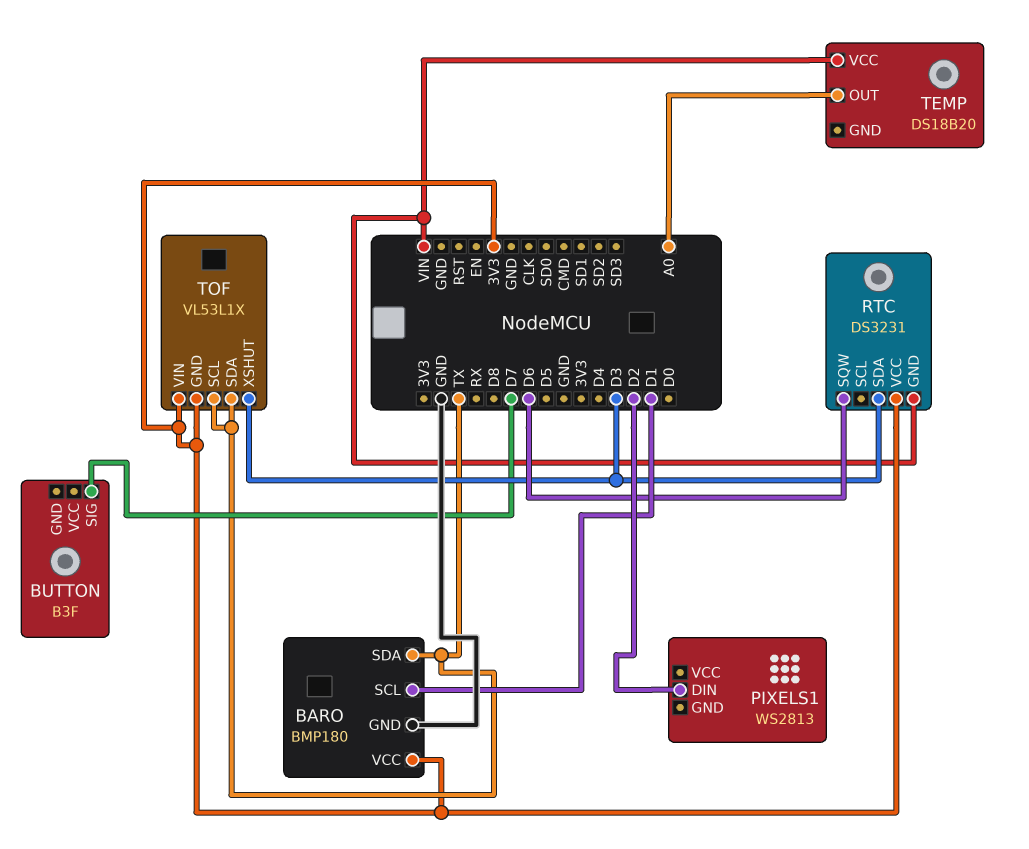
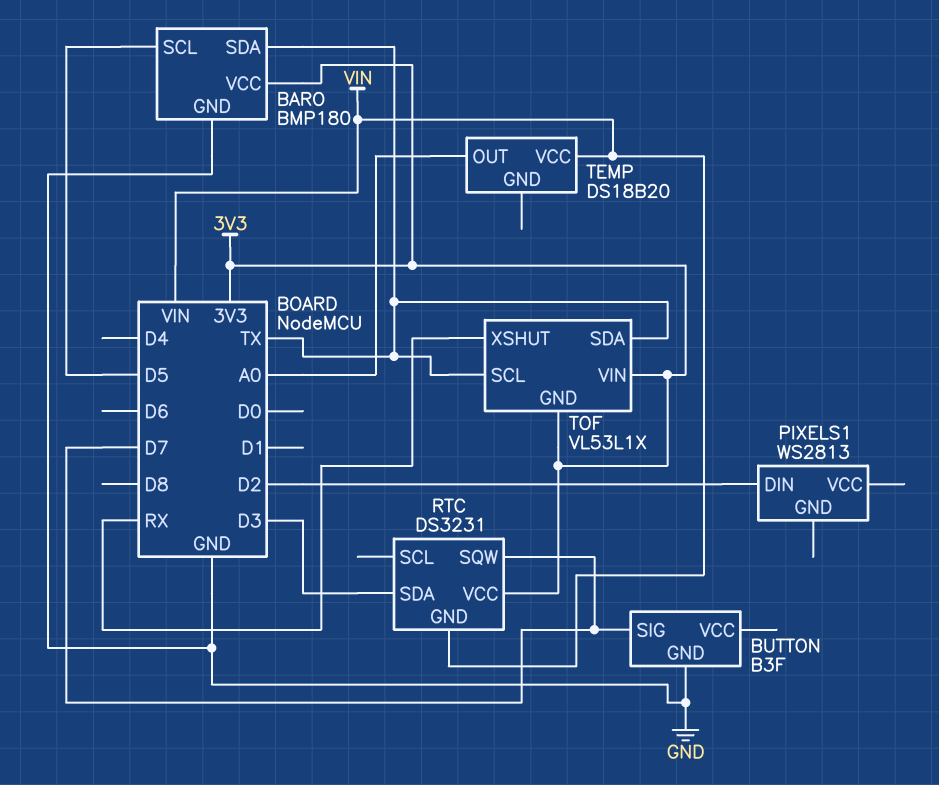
BARO pin SCL: D1 -> D5
BUTTON pin GND: none -> GND
RTC pin SQW: D6 -> D7
TOF pin XSHUT: D3 -> RX

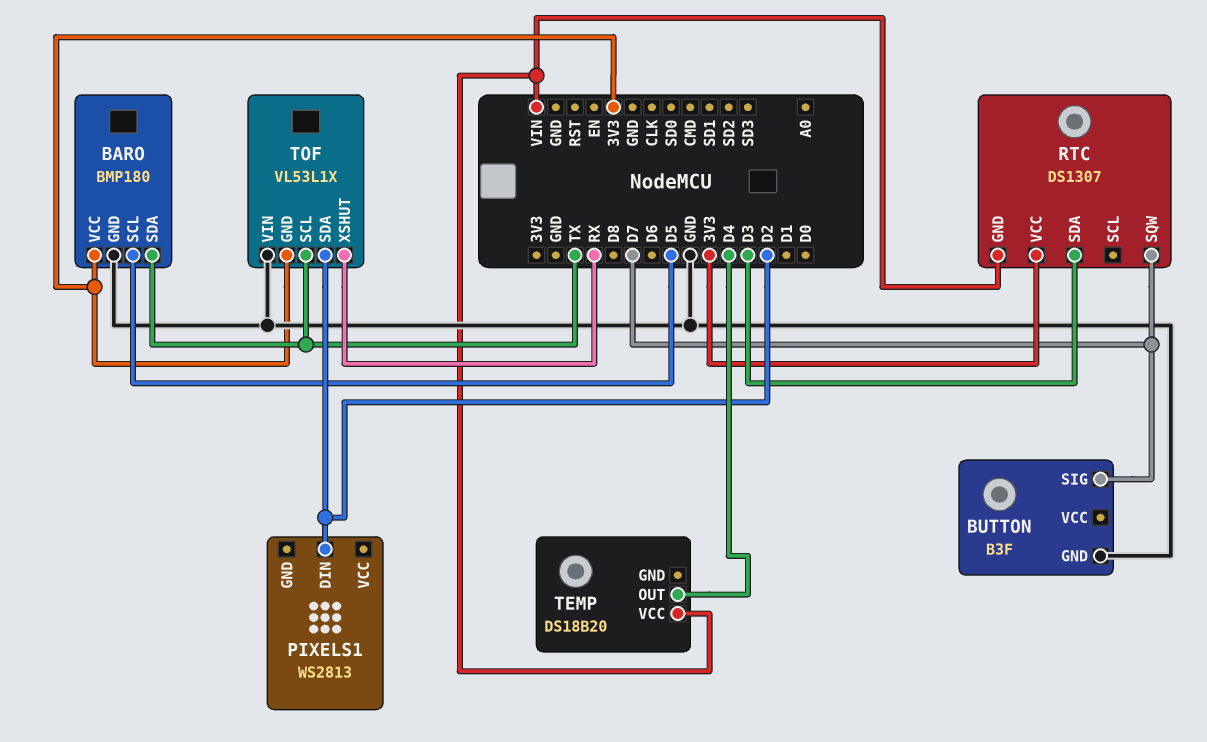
RTC: DS3231 -> DS1307
TEMP pin OUT: A0 -> D4
TOF pin SDA: TX -> D2
TOF pin VIN: 3V3 -> GND

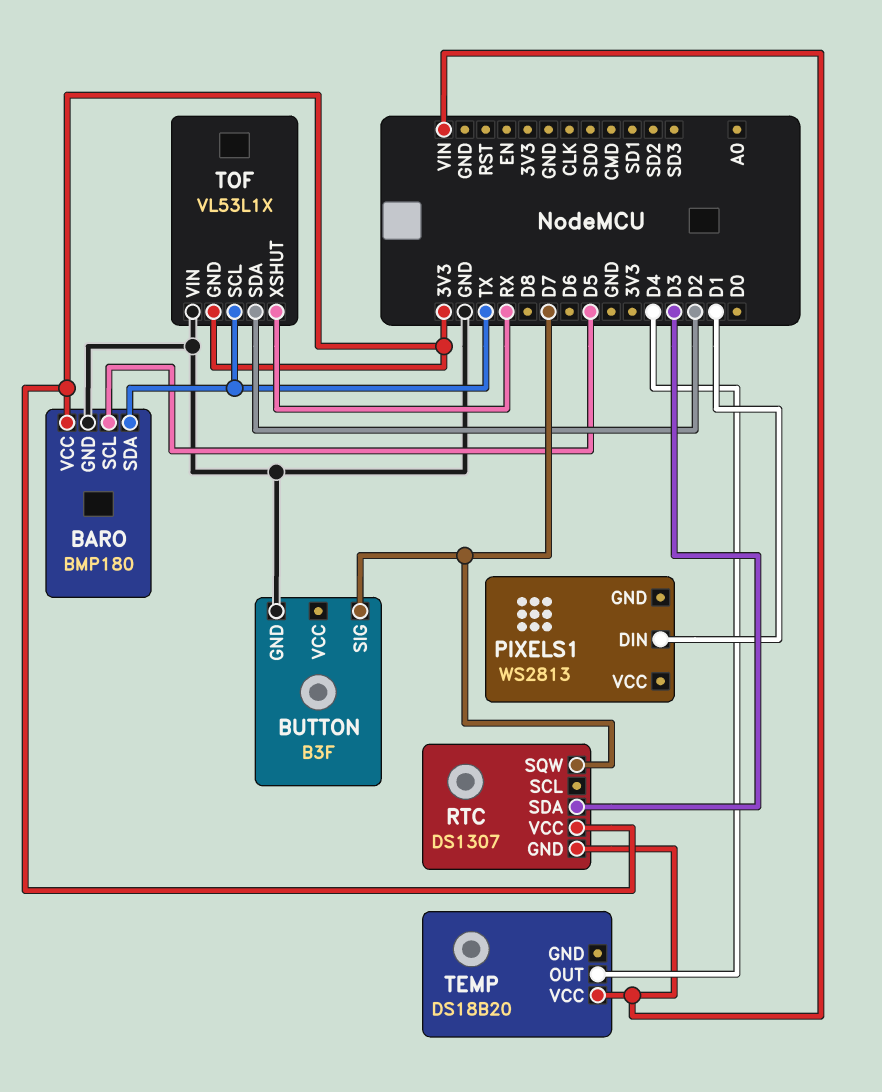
PIXELS1 pin DIN: D2 -> D1

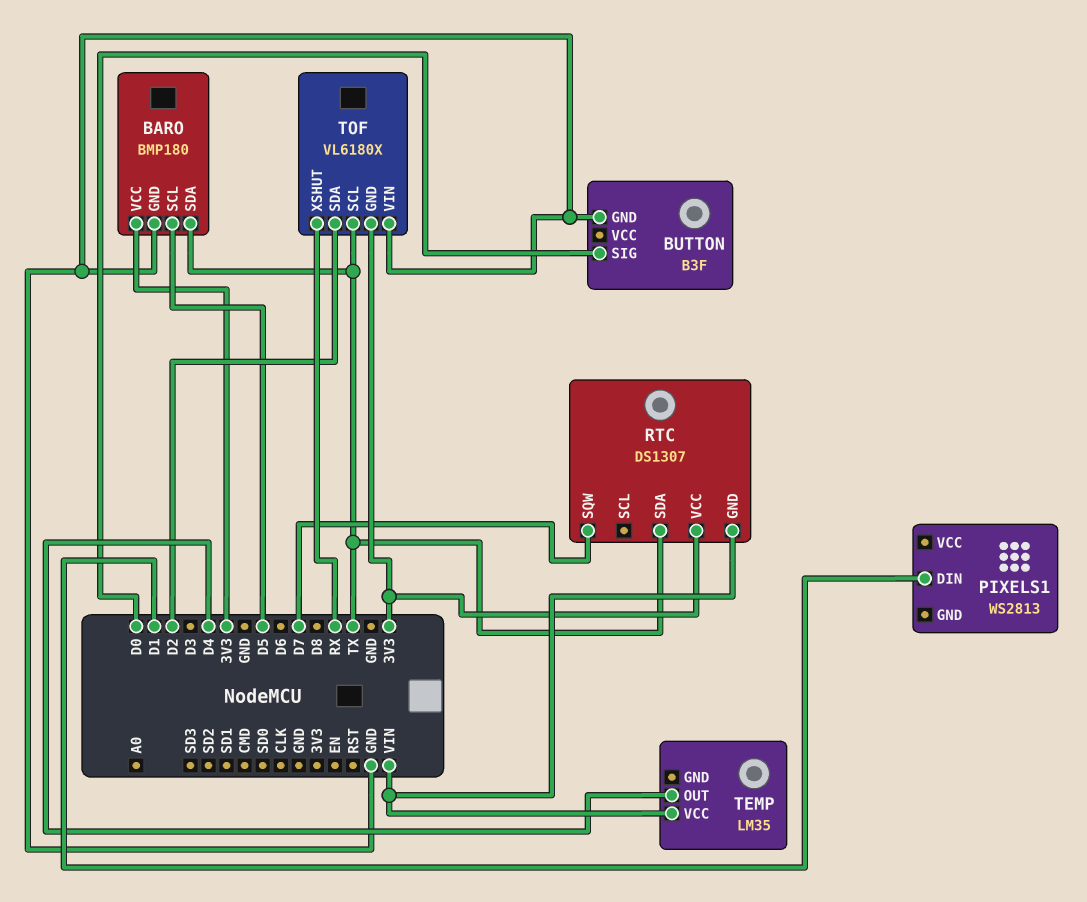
BUTTON pin SIG: D7 -> D0
RTC pin SDA: D3 -> TX
TEMP: DS18B20 -> LM35
TOF: VL53L1X -> VL6180X

